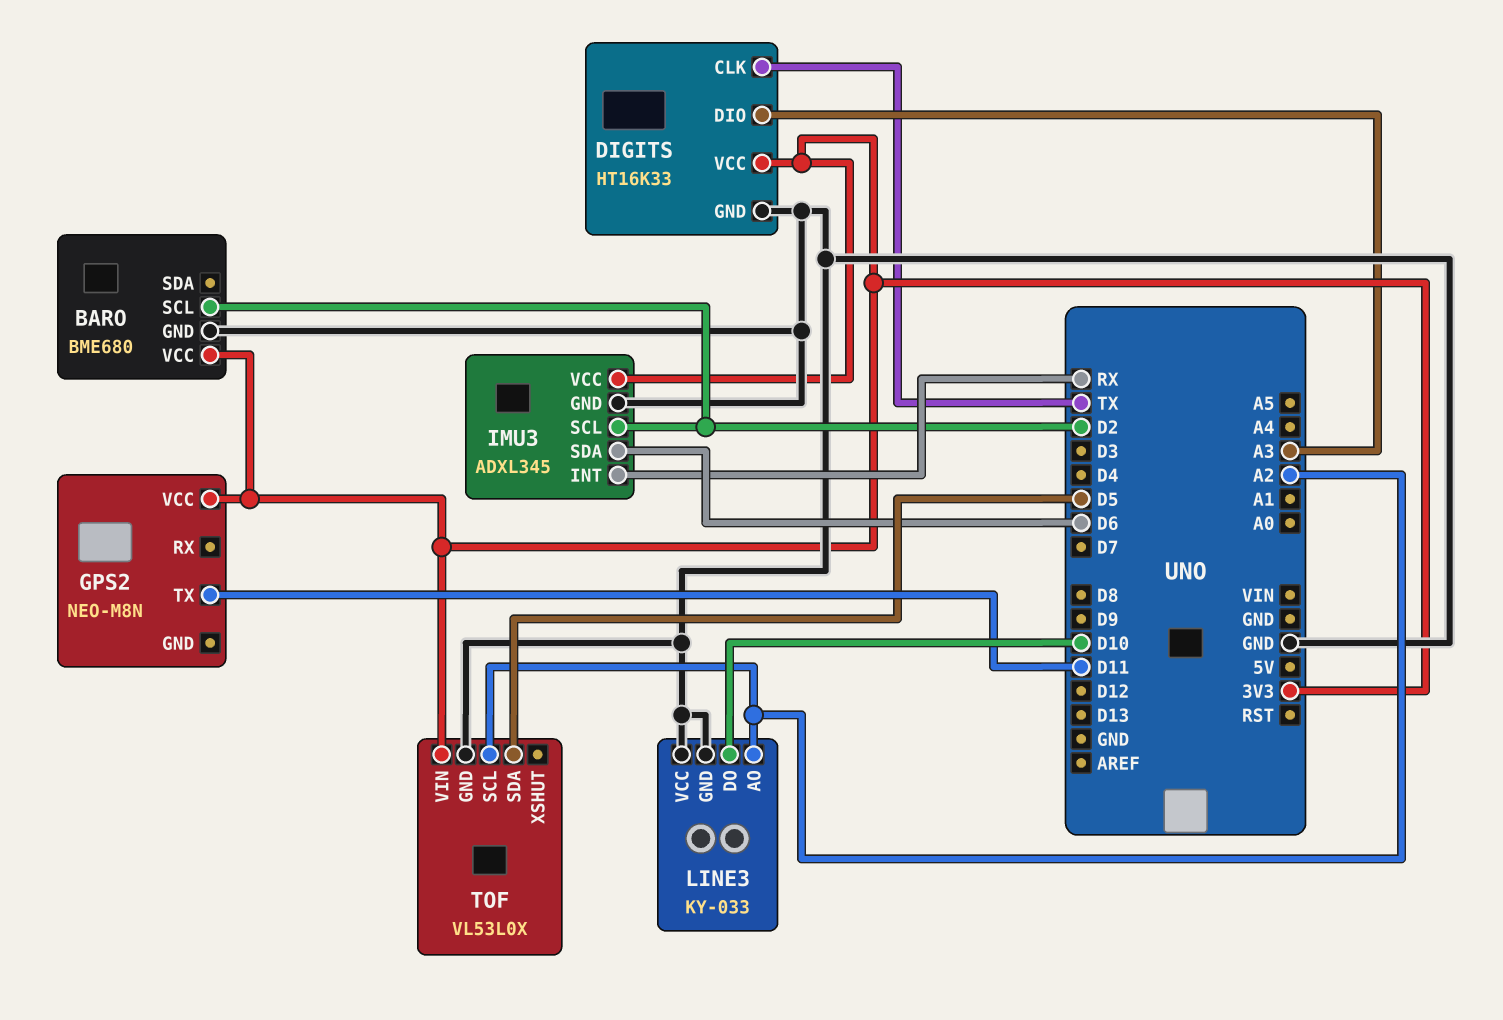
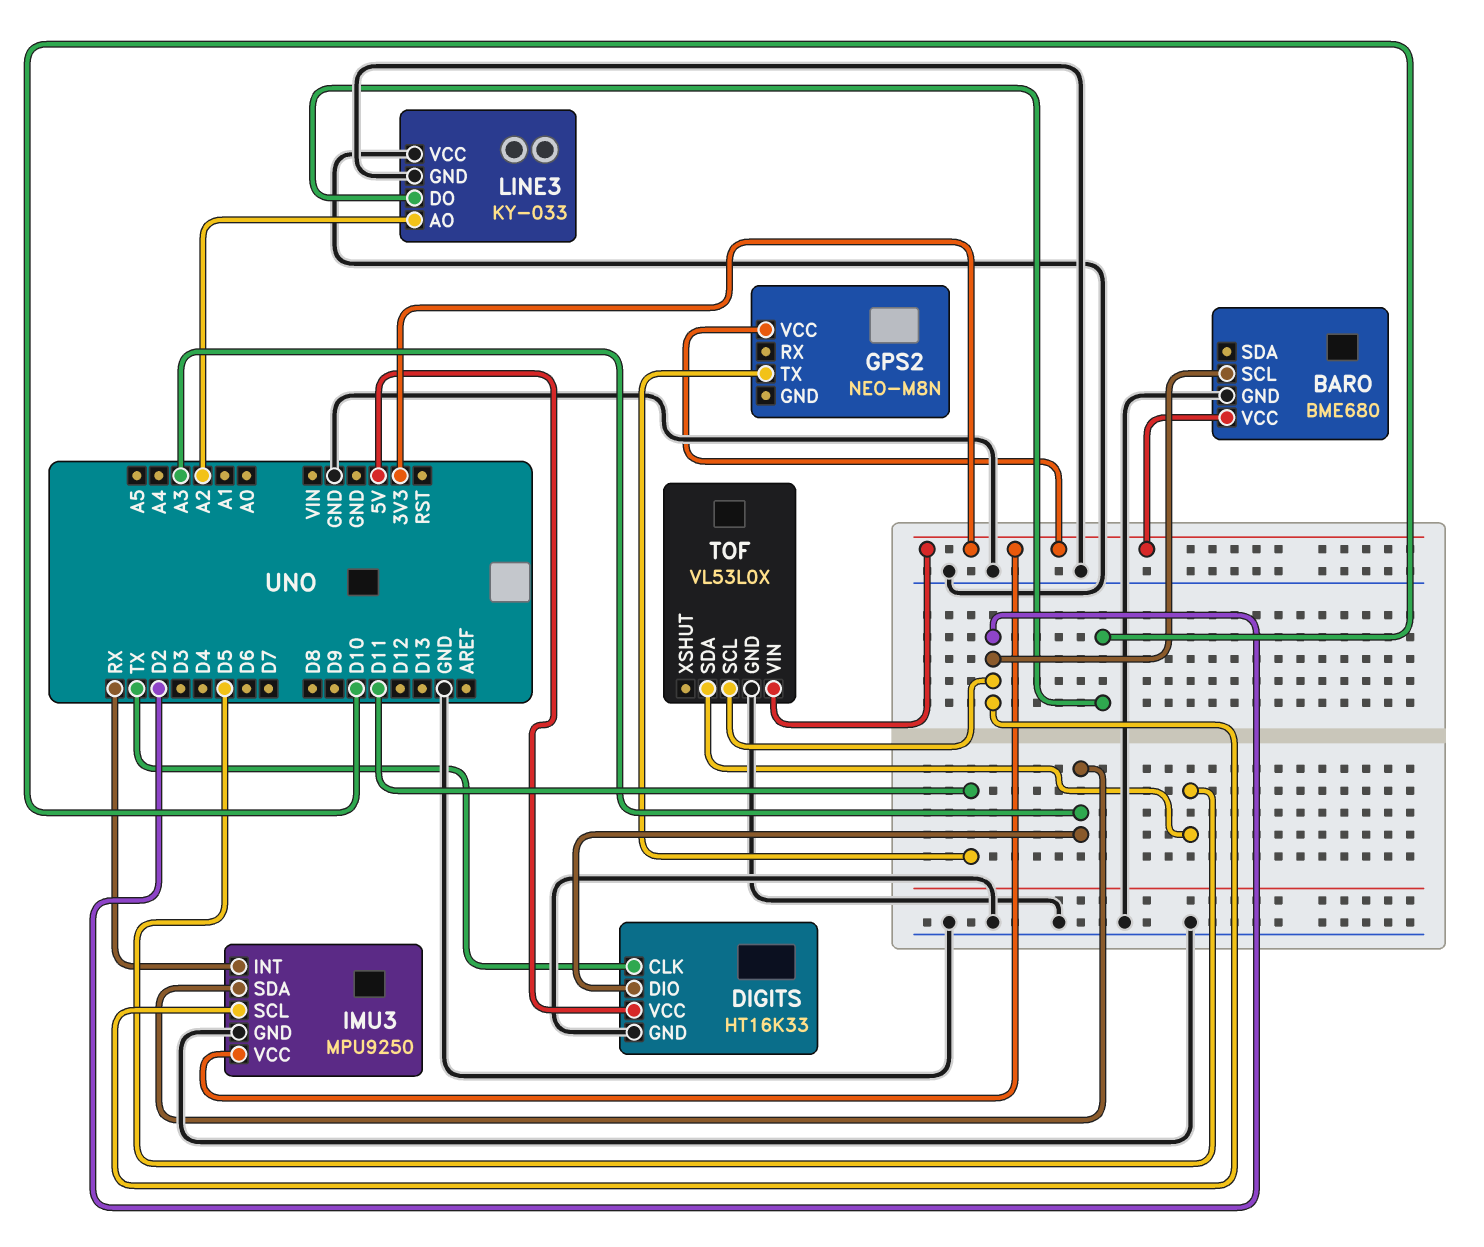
DIGITS pin VCC: 3V3 -> 5V
IMU3: ADXL345 -> MPU9250
IMU3 pin SDA: D6 -> A3
TOF pin SCL: A2 -> D2

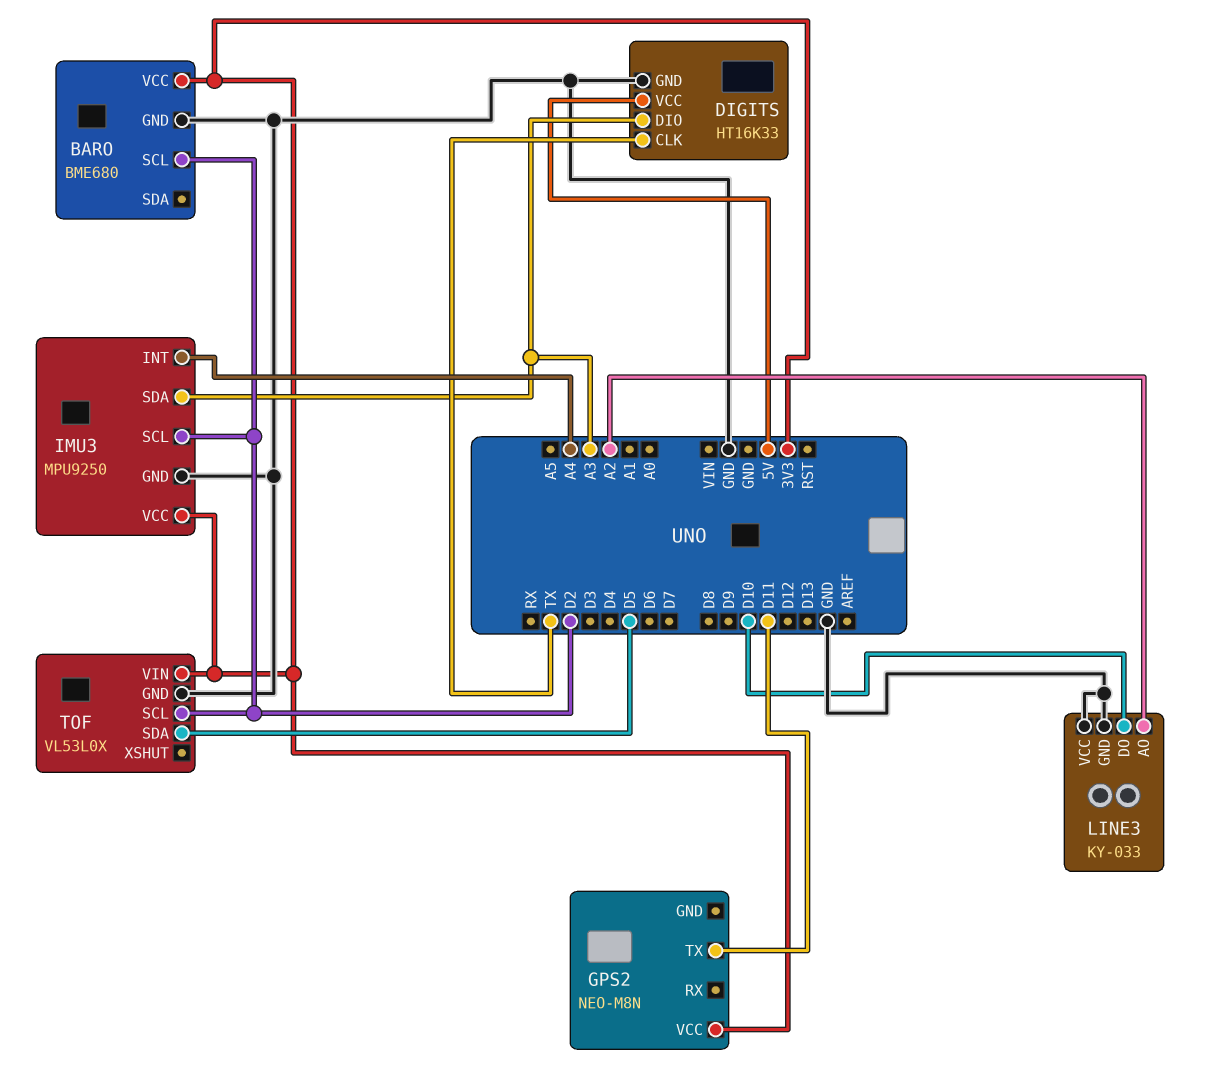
IMU3 pin INT: RX -> A4

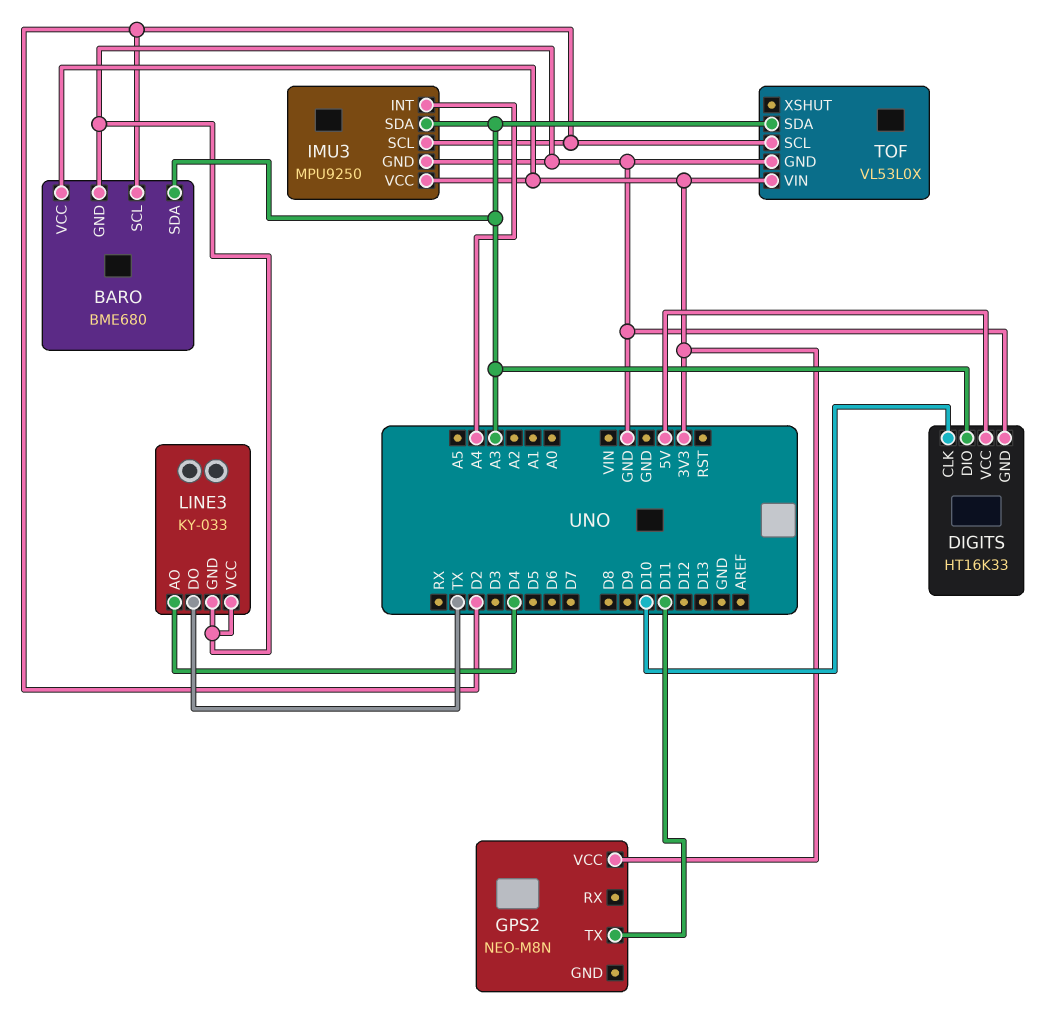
BARO pin SDA: none -> A3
DIGITS pin CLK: TX -> D10
LINE3 pin AO: A2 -> D4
LINE3 pin DO: D10 -> TX
TOF pin SDA: D5 -> A3

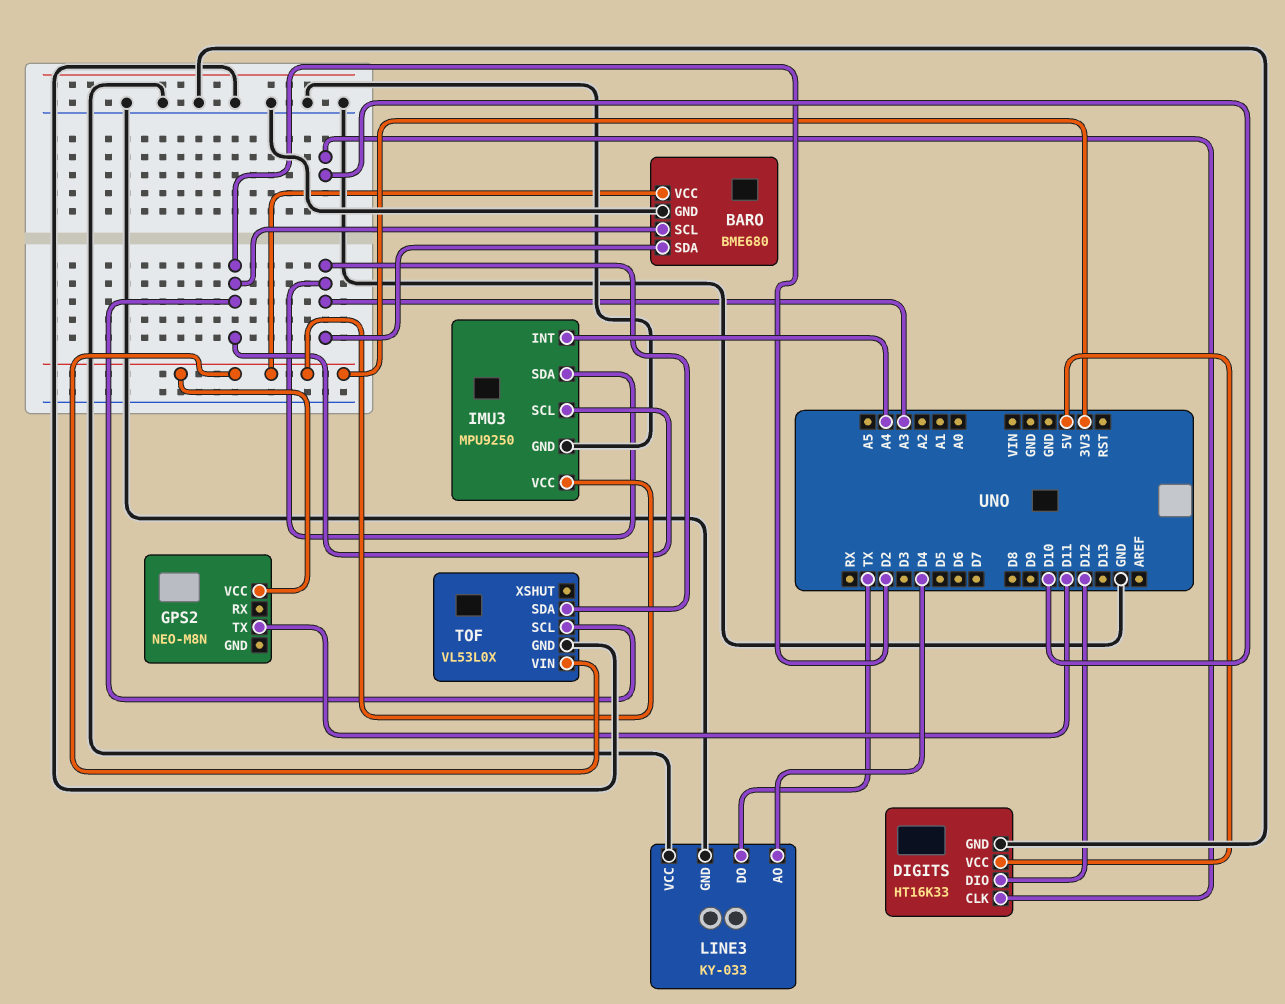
DIGITS pin DIO: A3 -> D12

